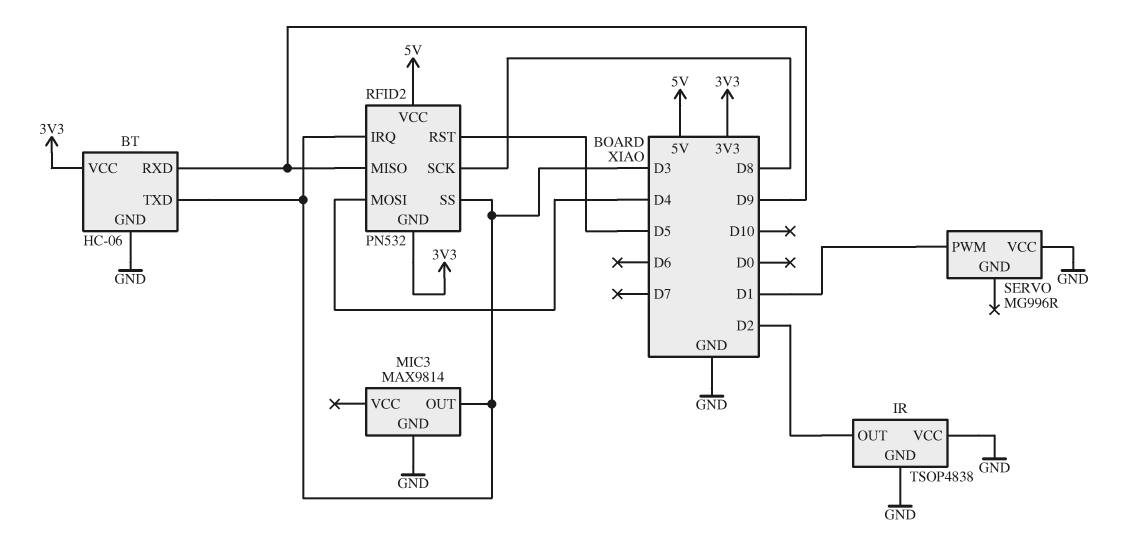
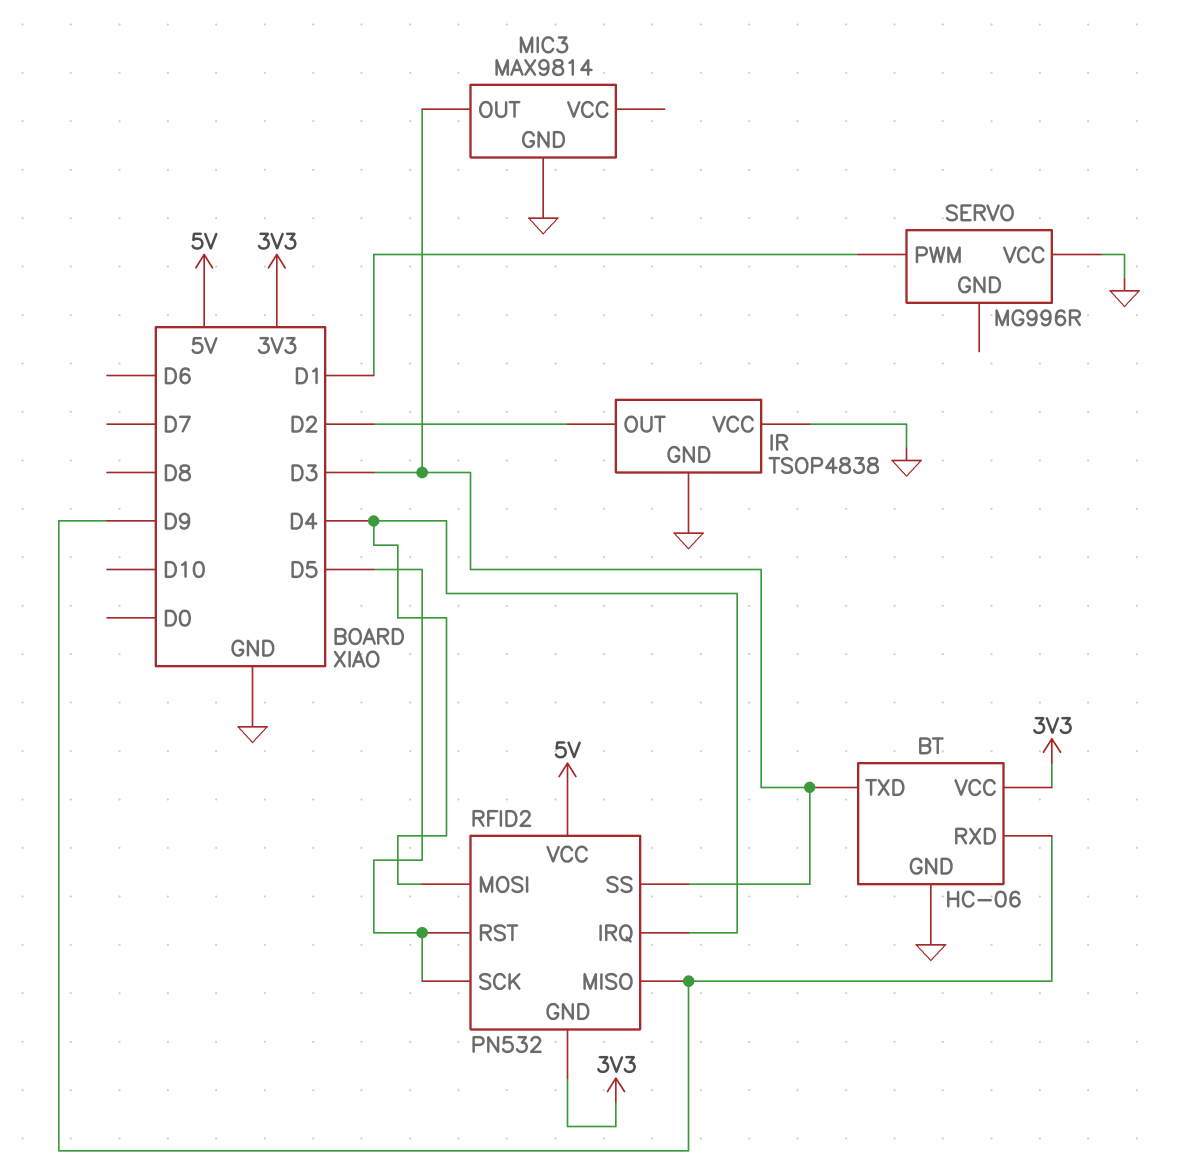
RFID2 pin IRQ: D3 -> D4
RFID2 pin SCK: D8 -> D5

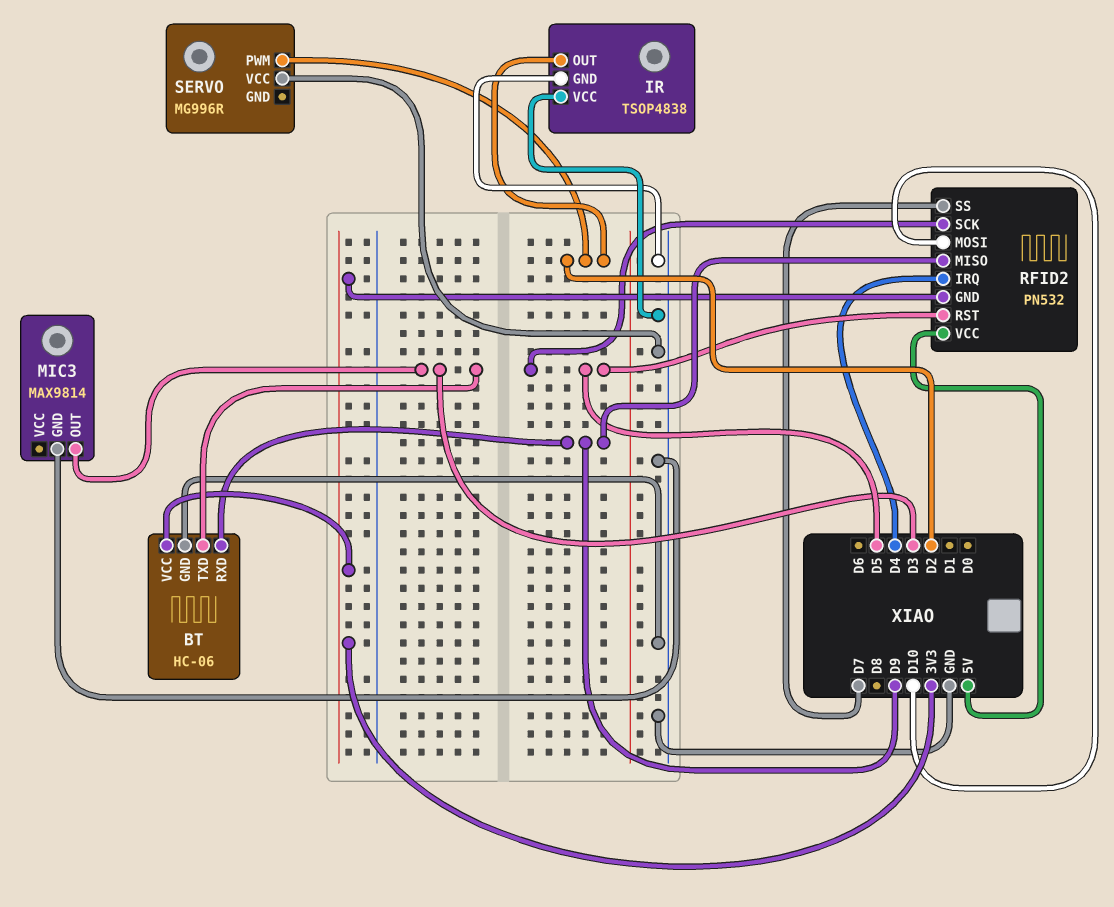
RFID2 pin MOSI: D4 -> D10
RFID2 pin SS: D3 -> D7
SERVO pin PWM: D1 -> D2

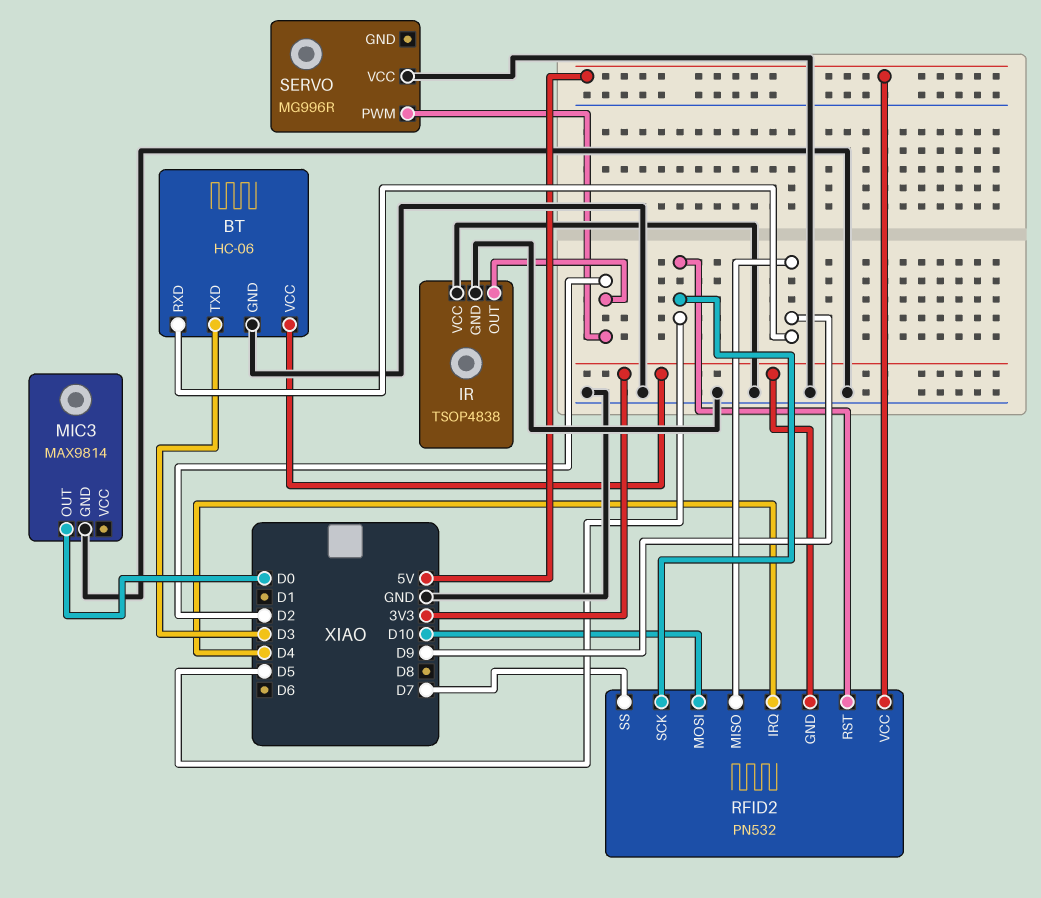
MIC3 pin OUT: D3 -> D0

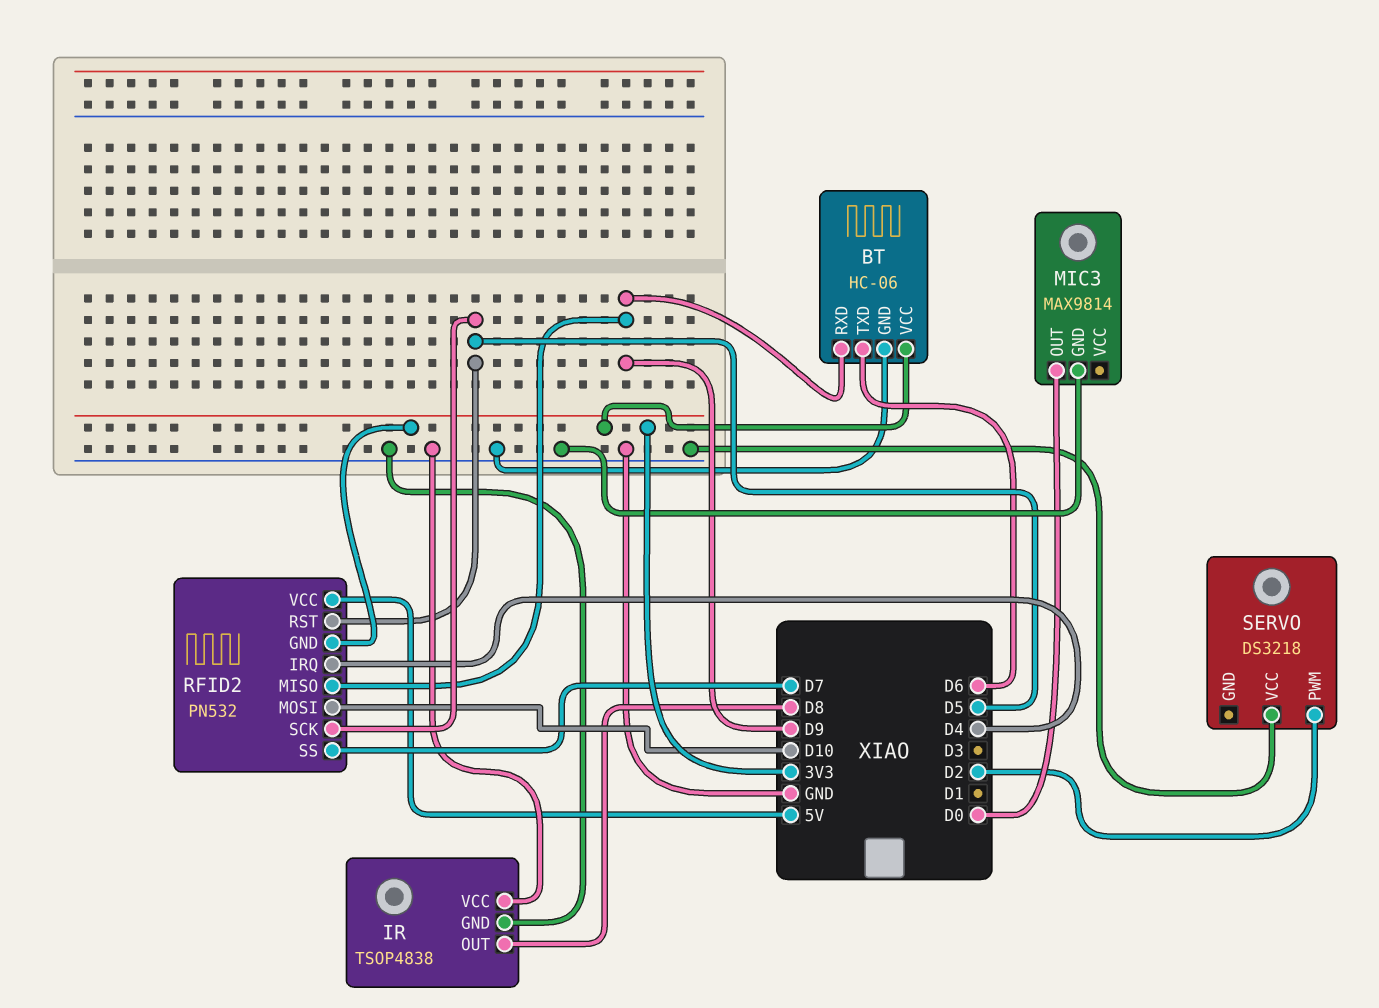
BT pin TXD: D3 -> D6
IR pin OUT: D2 -> D8
SERVO: MG996R -> DS3218

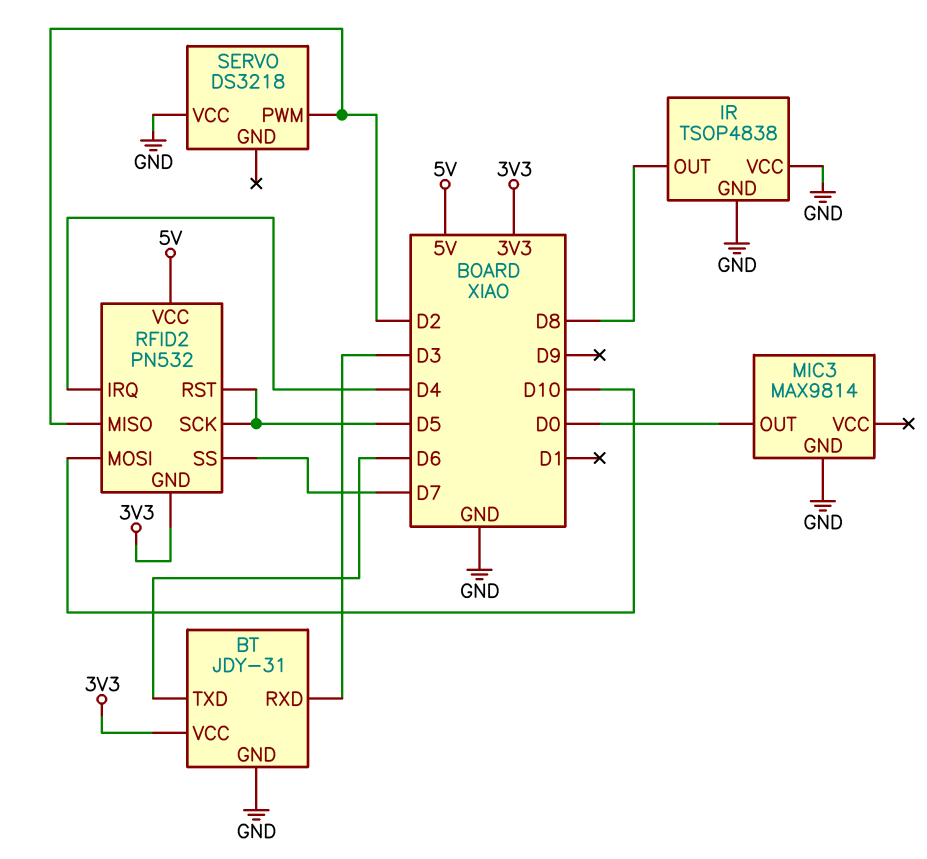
BT: HC-06 -> JDY-31
BT pin RXD: D9 -> D3
RFID2 pin MISO: D9 -> D2

